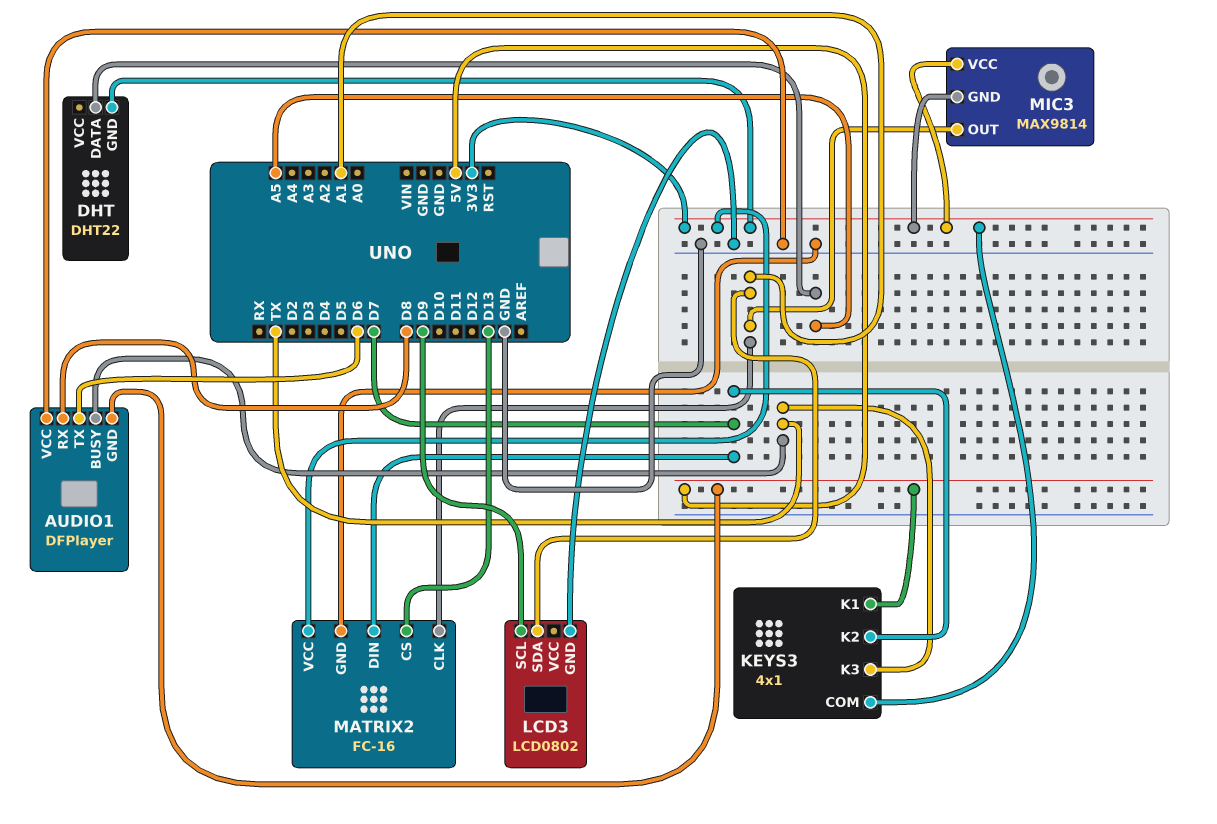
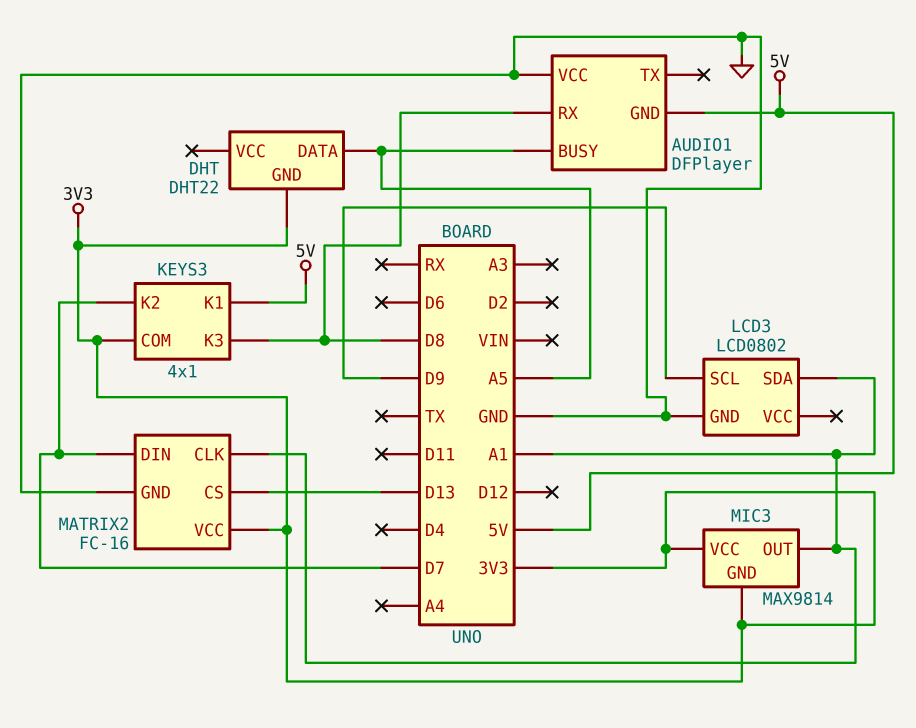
AUDIO1 pin BUSY: TX -> A5
AUDIO1 pin TX: D6 -> none
KEYS3 pin K3: TX -> D8

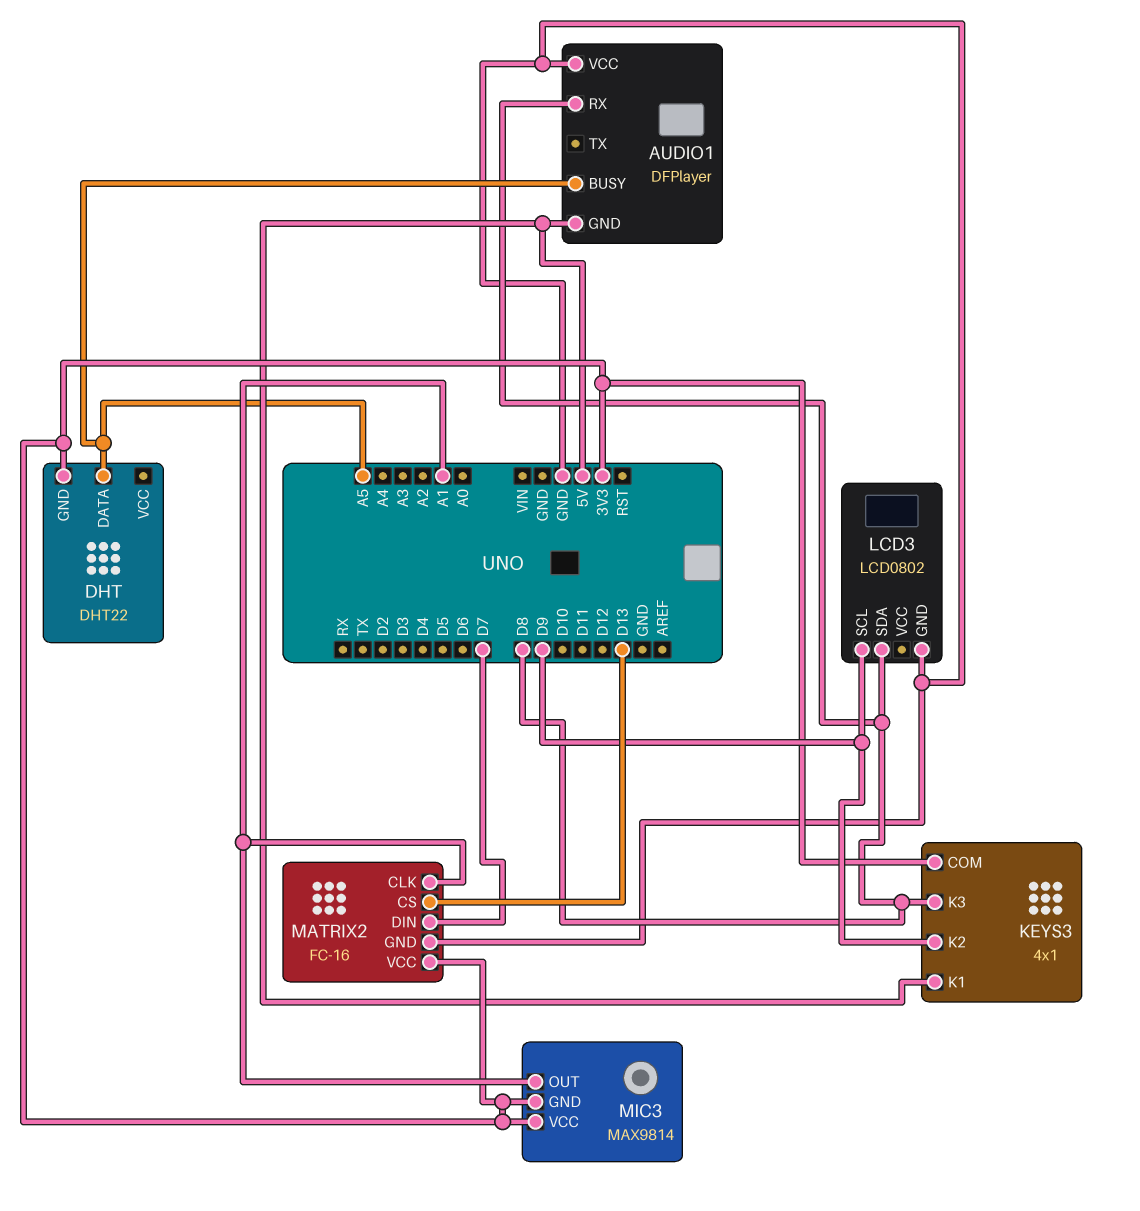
KEYS3 pin K2: D7 -> D9
LCD3 pin SDA: A1 -> D8

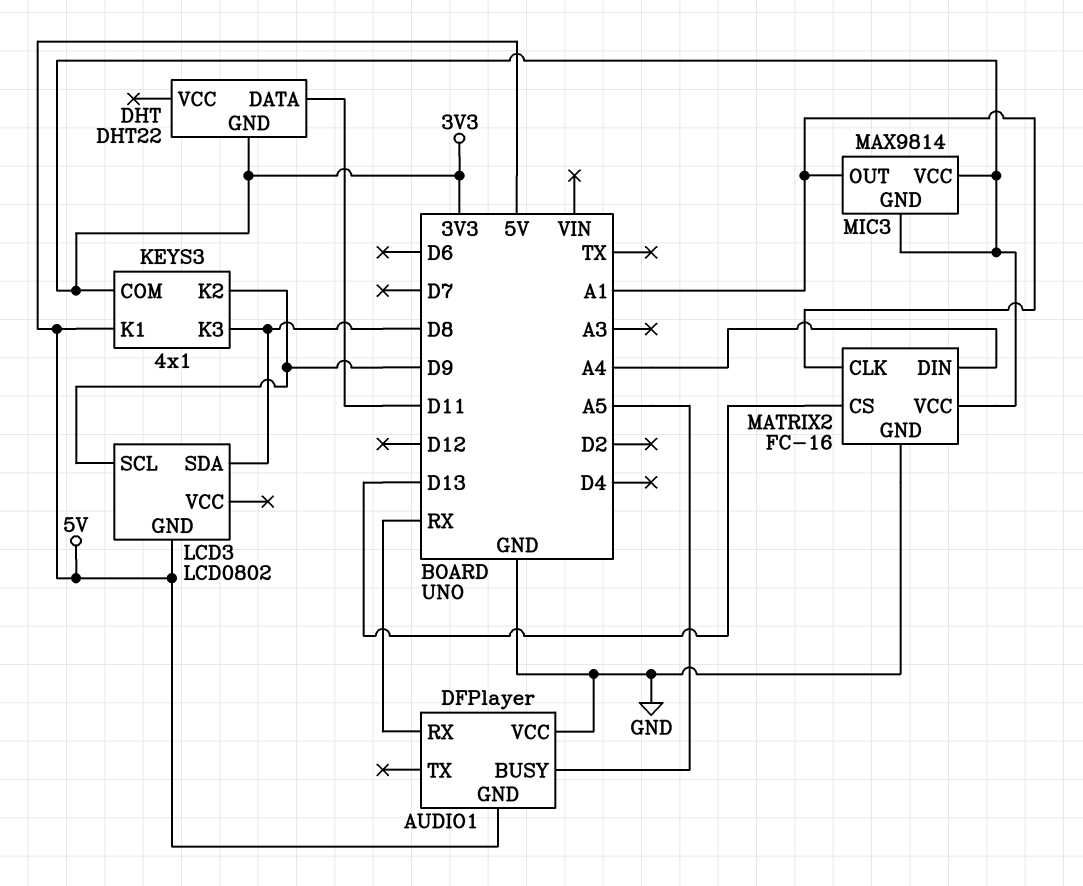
AUDIO1 pin RX: D8 -> RX
DHT pin DATA: A5 -> D11
LCD3 pin GND: GND -> 5V
MATRIX2 pin DIN: D7 -> A4

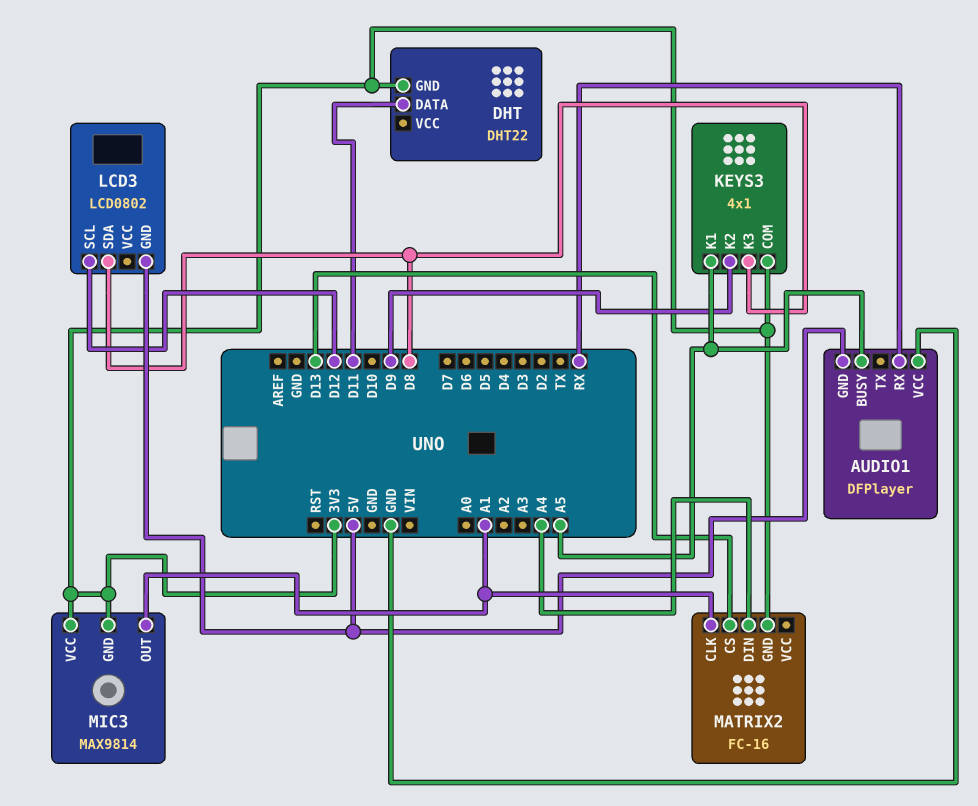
KEYS3 pin K1: 5V -> A5
LCD3 pin SCL: D9 -> D12
MATRIX2 pin GND: GND -> 3V3
MATRIX2 pin VCC: 3V3 -> none

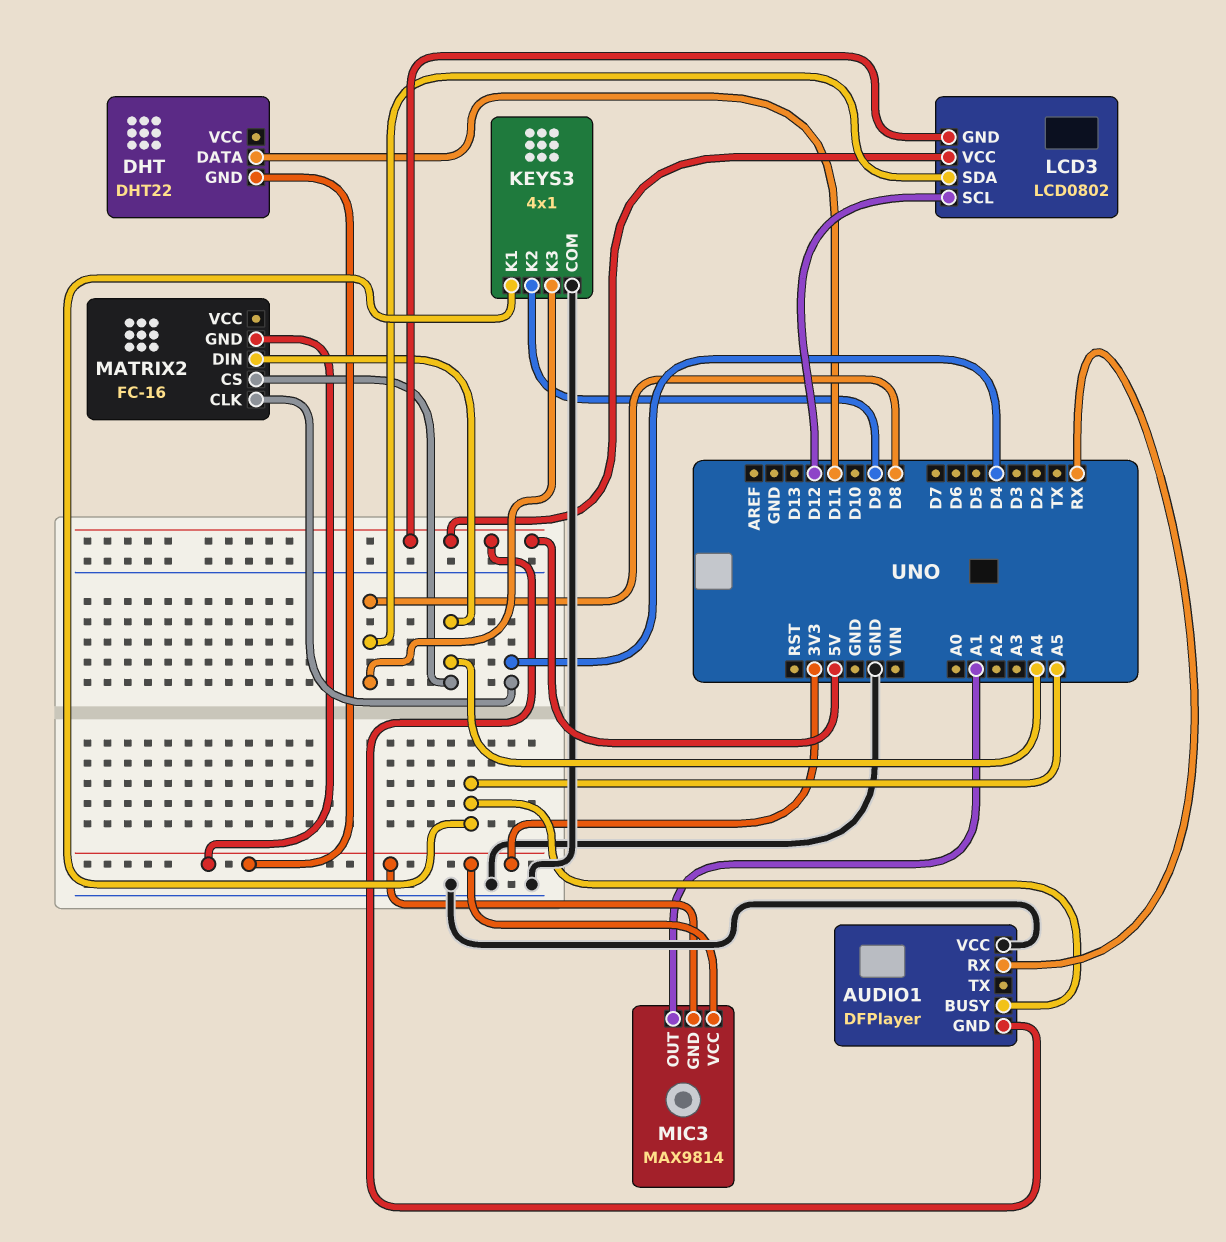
KEYS3 pin COM: 3V3 -> GND
LCD3 pin VCC: none -> 5V
MATRIX2 pin CLK: A1 -> D4
MATRIX2 pin CS: D13 -> A4

